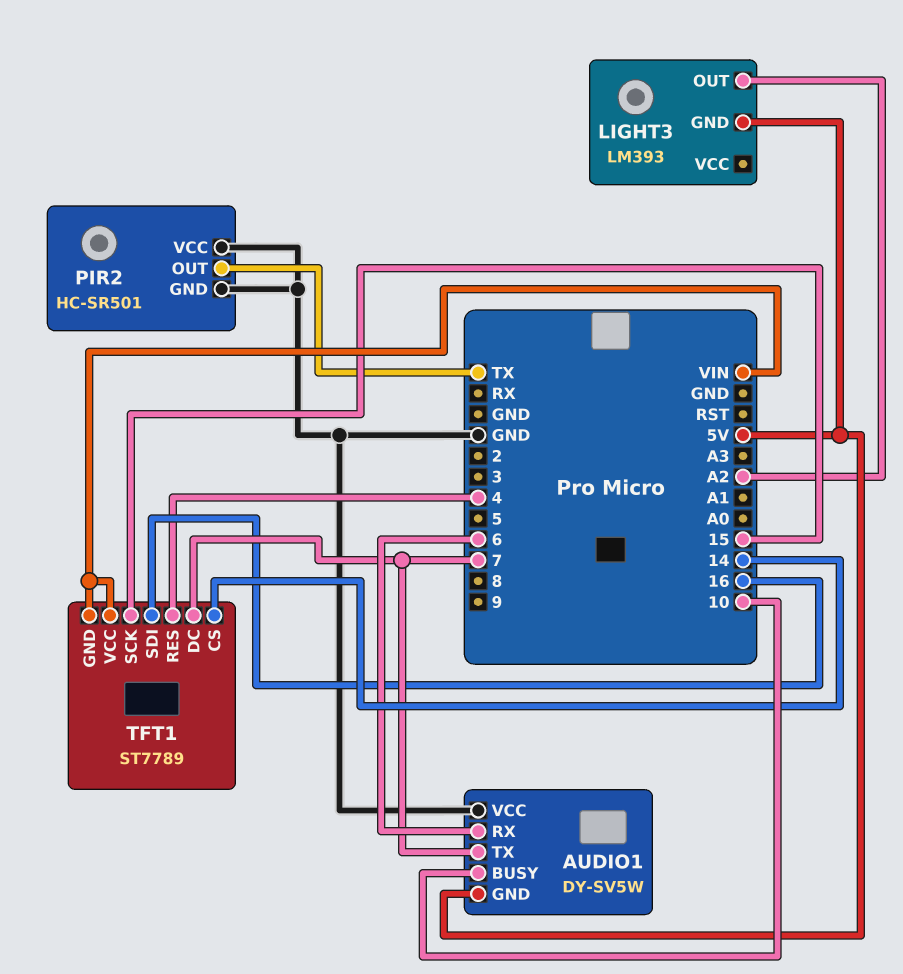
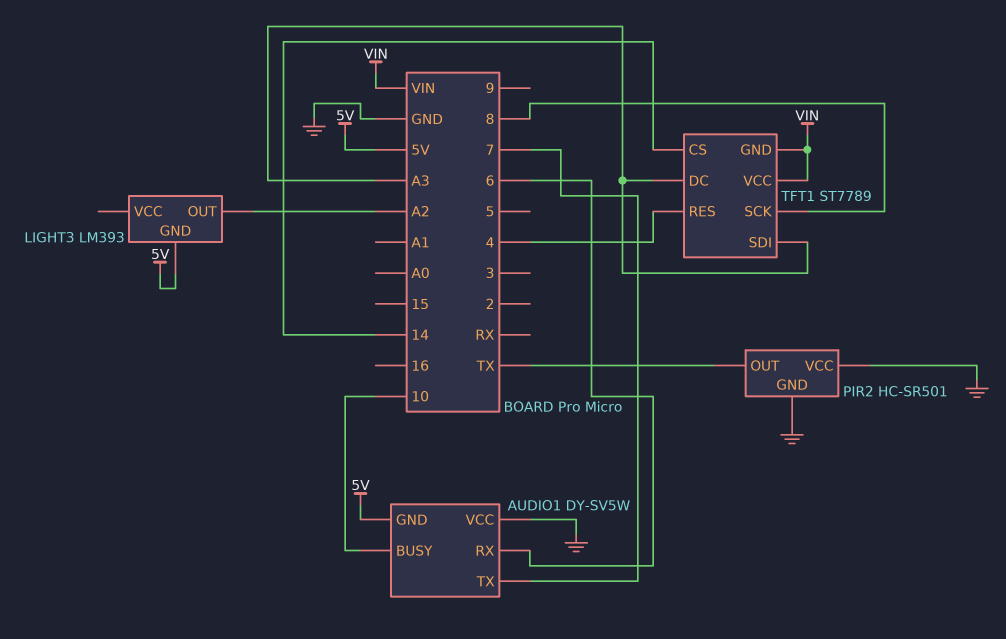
TFT1 pin DC: 7 -> A3
TFT1 pin SCK: 15 -> 8
TFT1 pin SDI: 16 -> A3

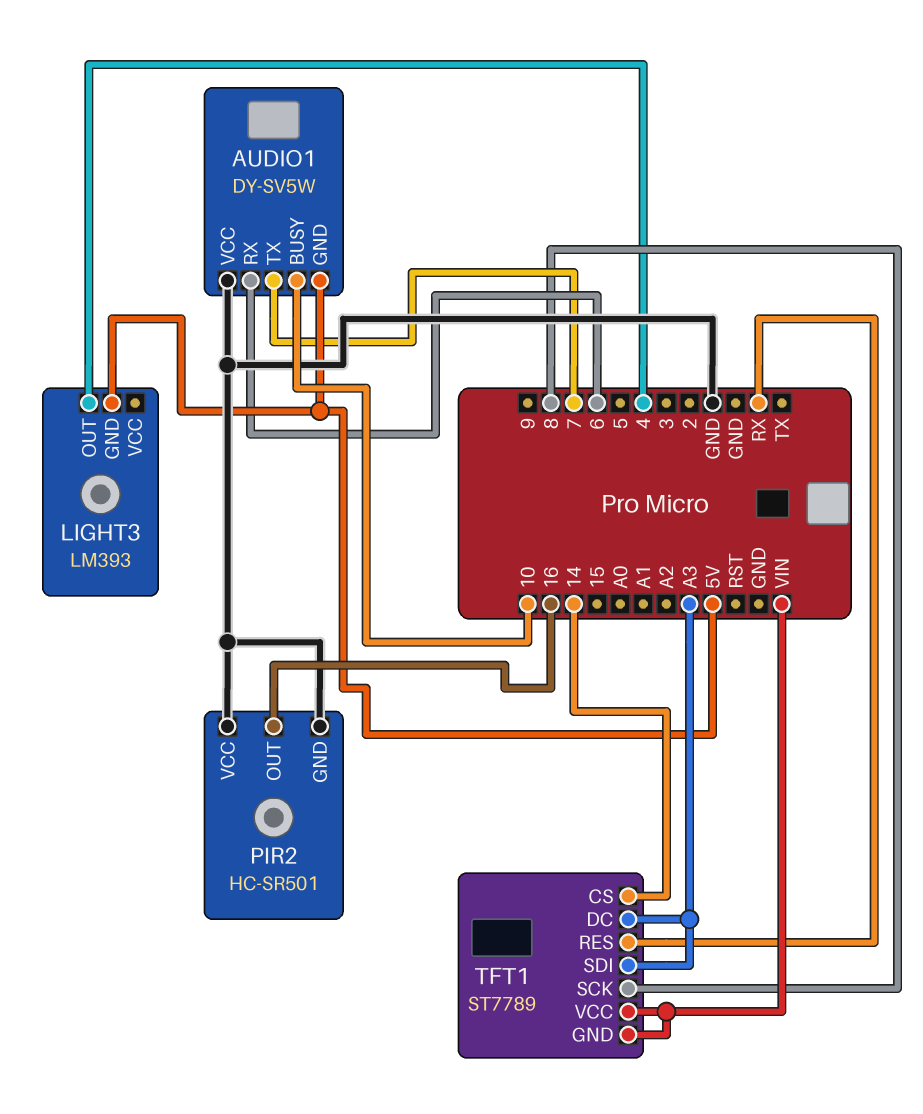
LIGHT3 pin OUT: A2 -> 4
PIR2 pin OUT: TX -> 16
TFT1 pin RES: 4 -> RX

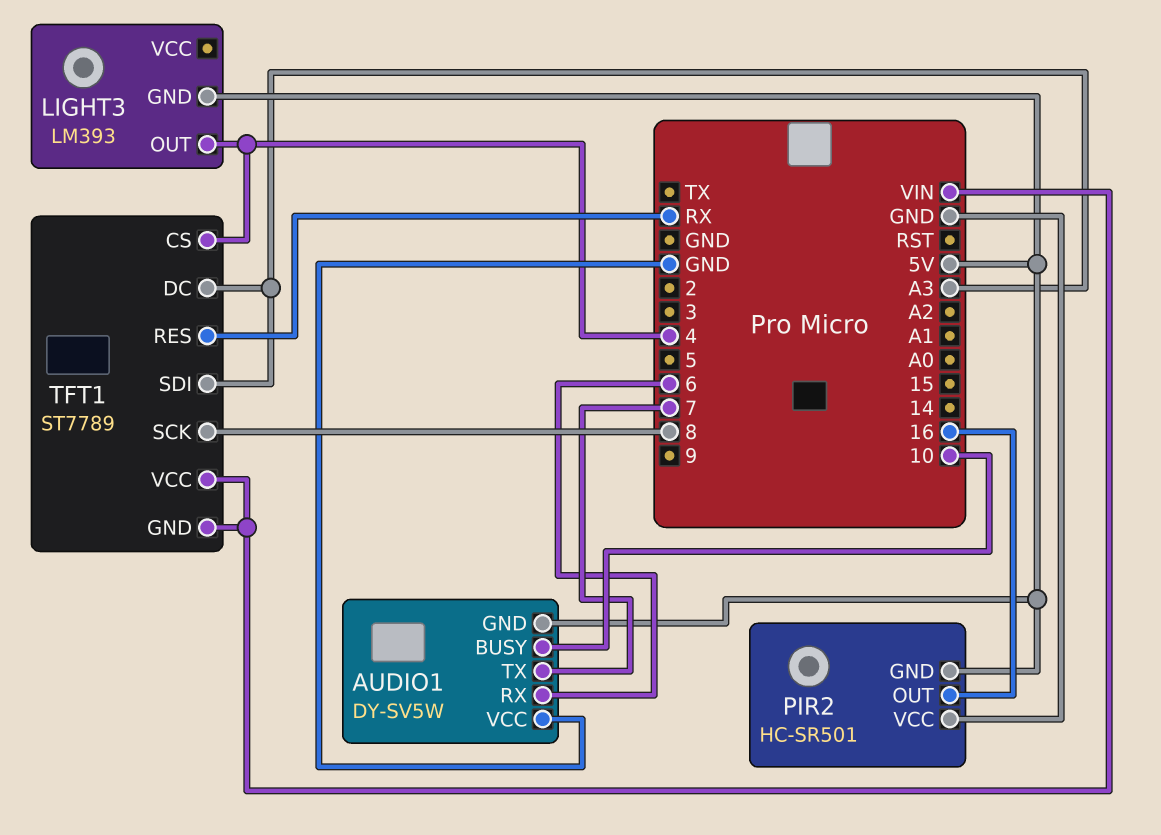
PIR2 pin GND: GND -> 5V
TFT1 pin CS: 14 -> 4

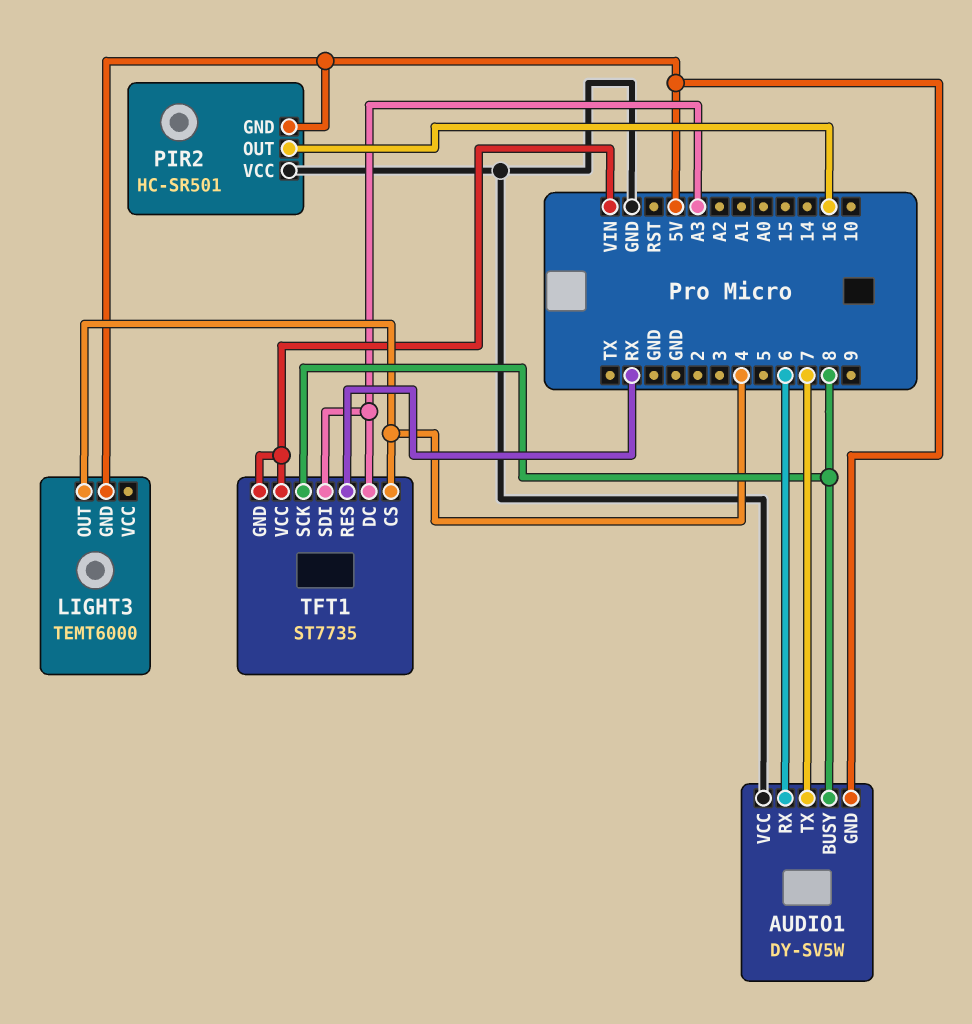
AUDIO1 pin BUSY: 10 -> 8
LIGHT3: LM393 -> TEMT6000
TFT1: ST7789 -> ST7735

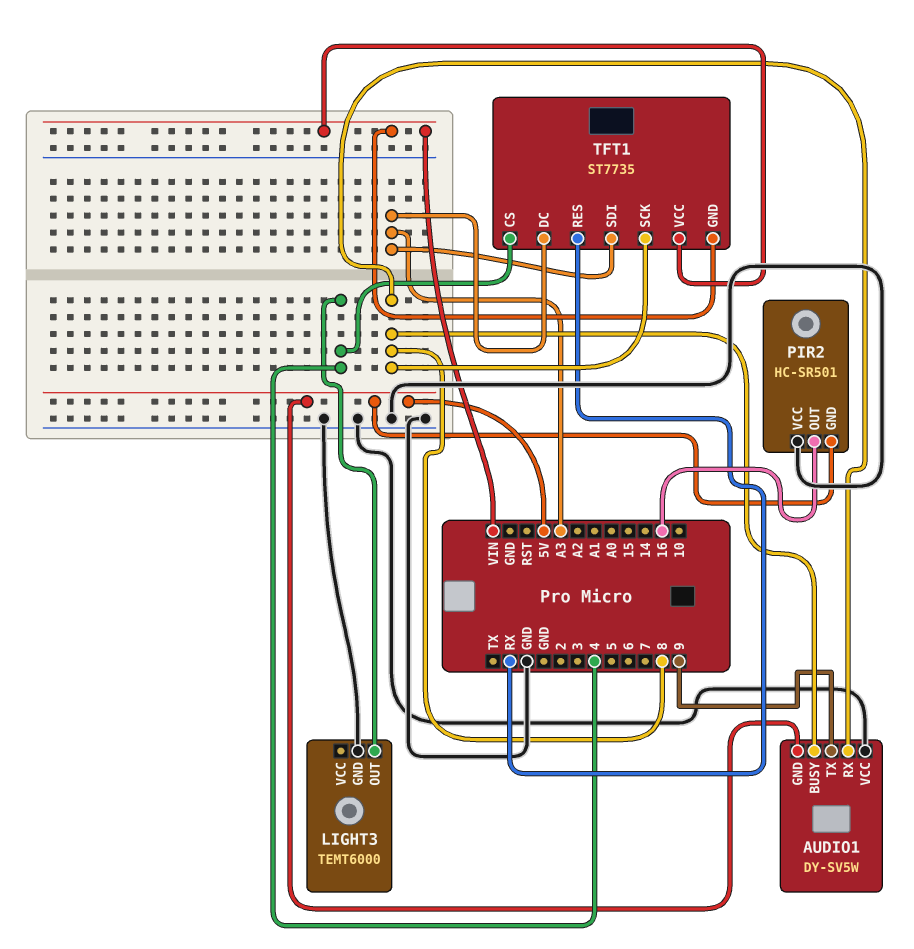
AUDIO1 pin RX: 6 -> 8
AUDIO1 pin TX: 7 -> 9
LIGHT3 pin GND: 5V -> GND

